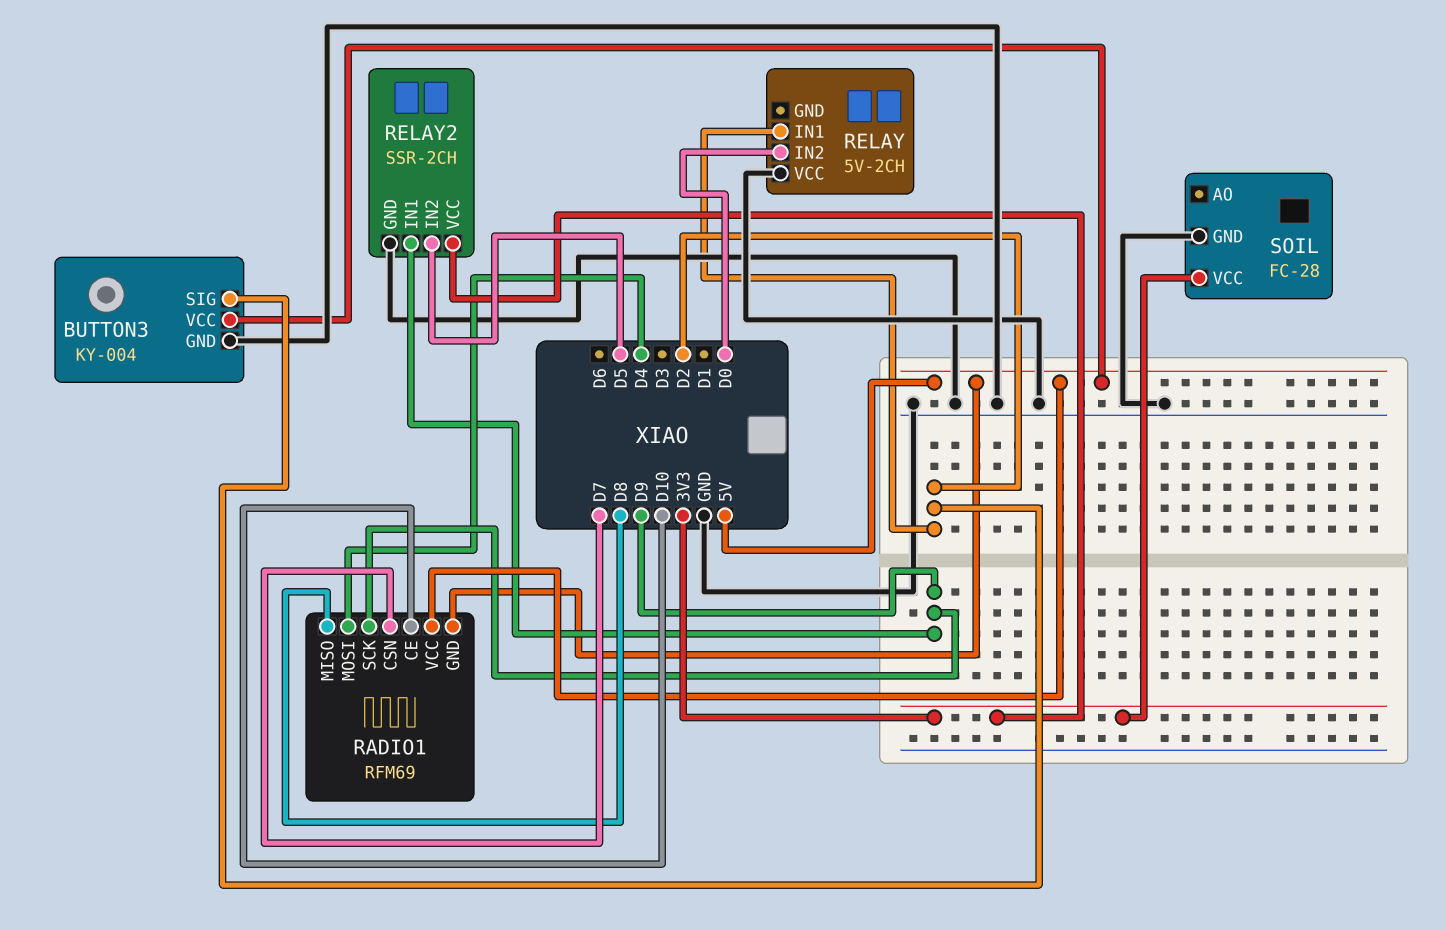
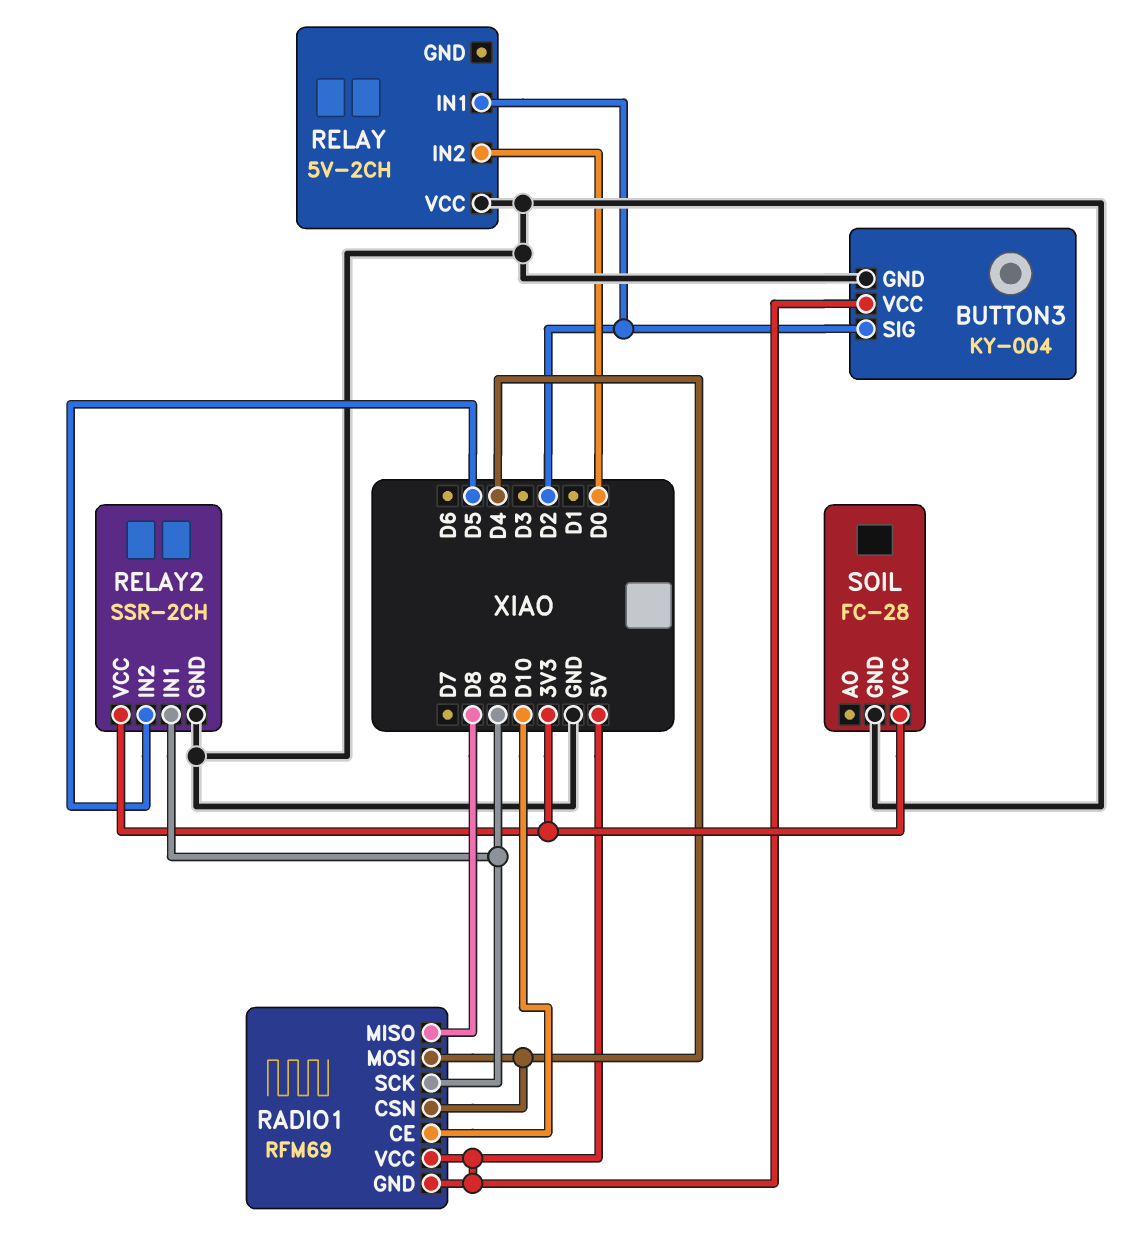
RADIO1 pin CSN: D7 -> D4

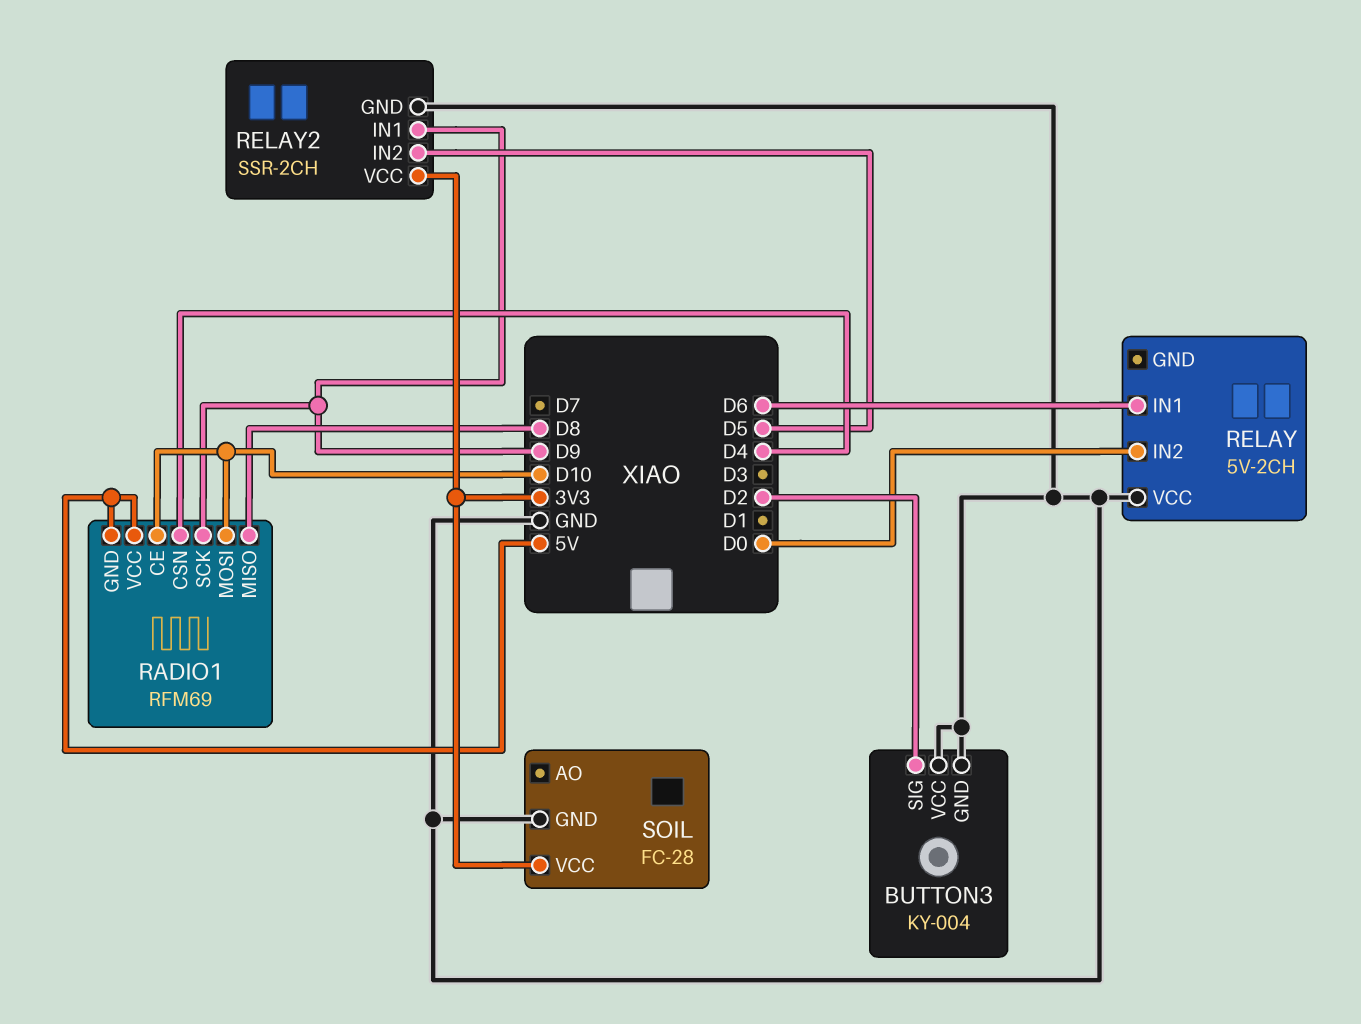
BUTTON3 pin VCC: 5V -> GND
RADIO1 pin MOSI: D4 -> D10
RELAY pin IN1: D2 -> D6

